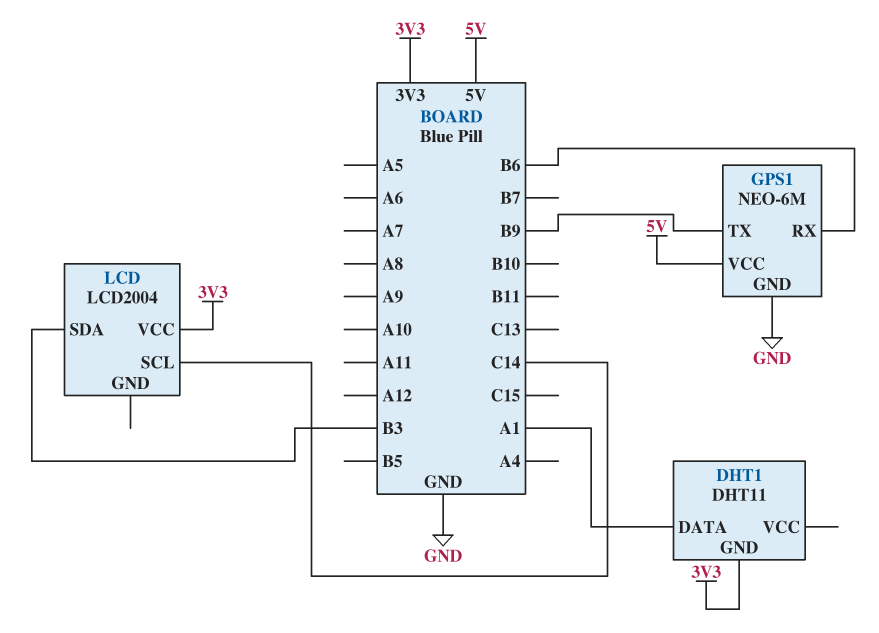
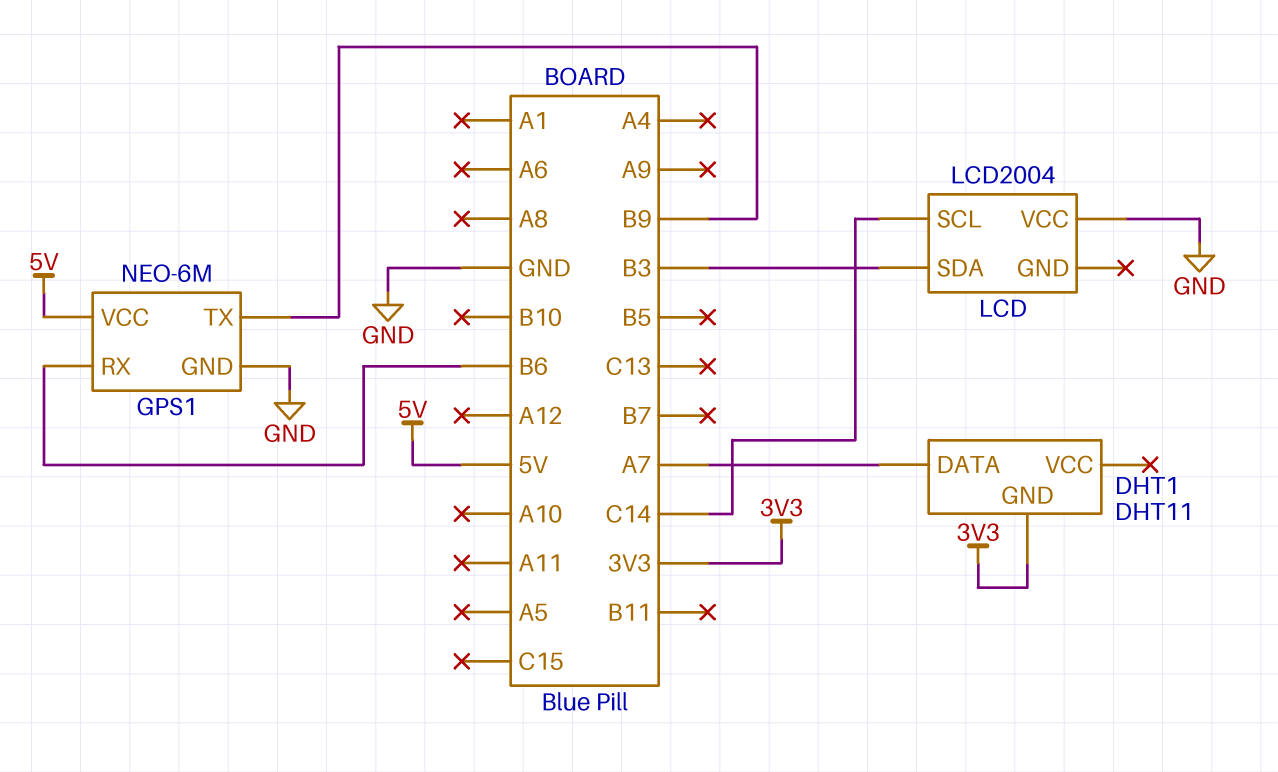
DHT1 pin DATA: A1 -> A7
LCD pin VCC: 3V3 -> GND

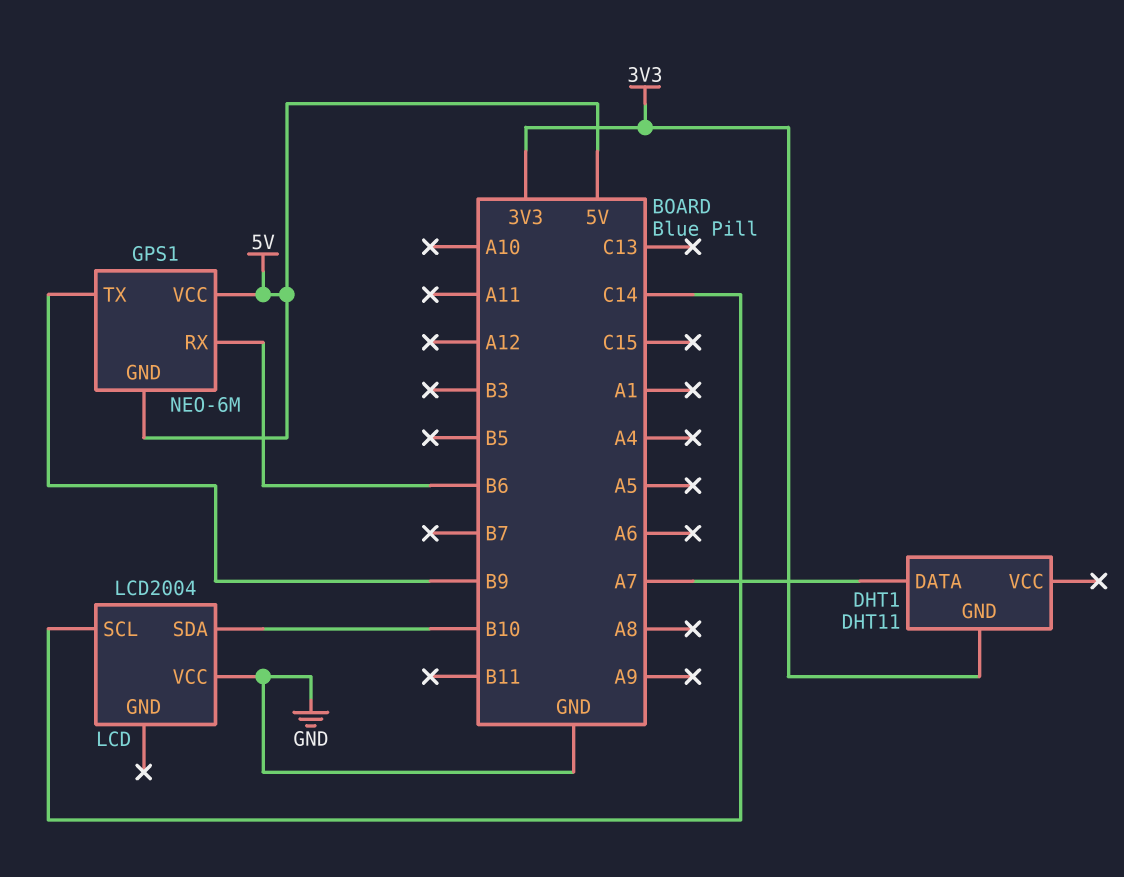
GPS1 pin GND: GND -> 5V
LCD pin SDA: B3 -> B10

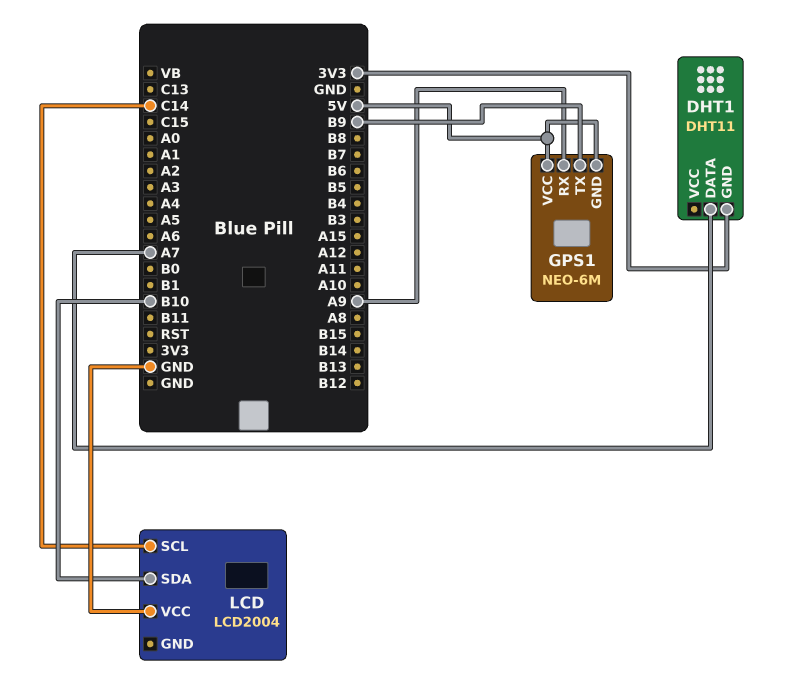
GPS1 pin RX: B6 -> A9

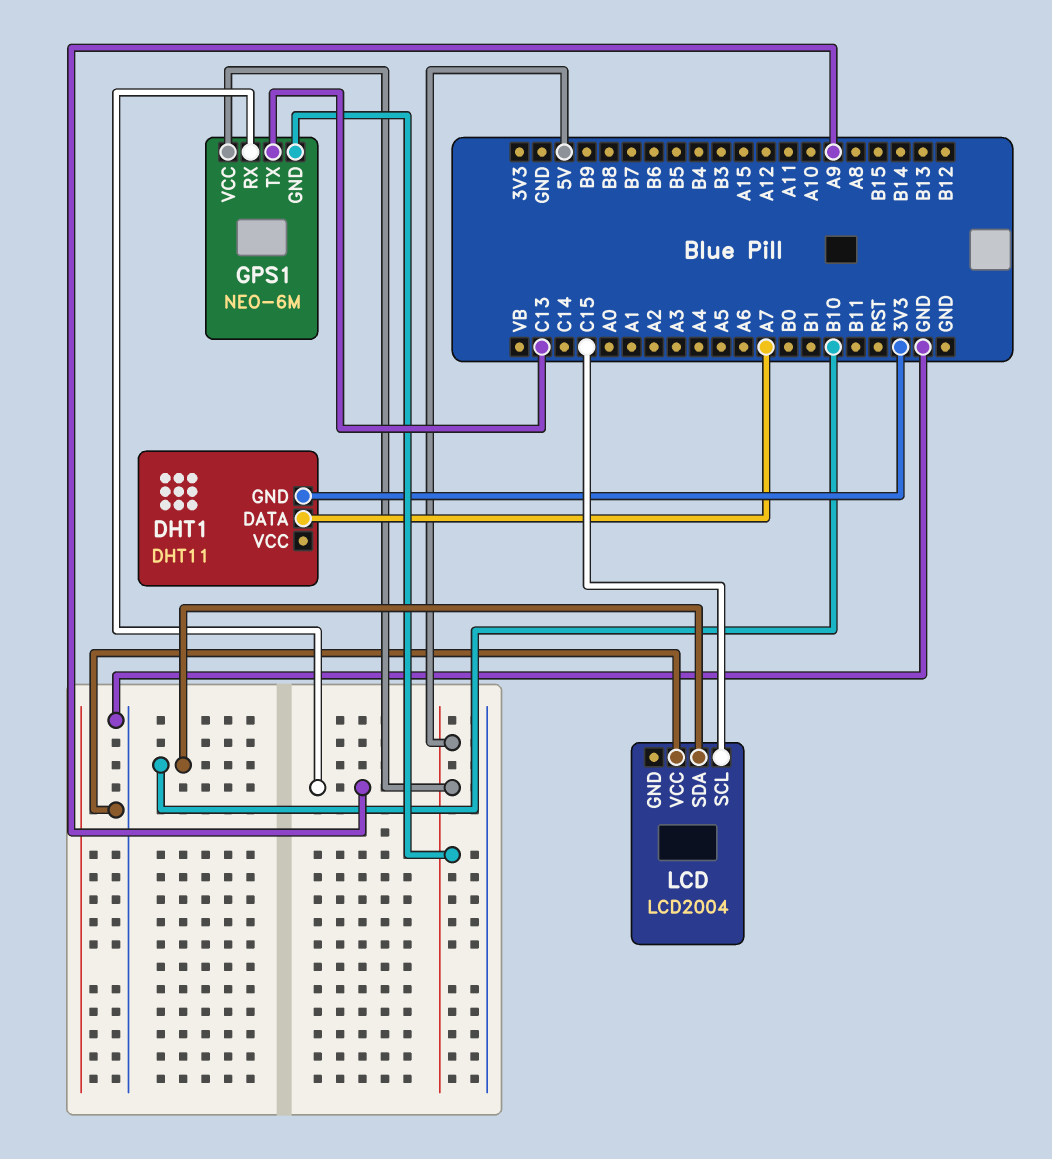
GPS1 pin TX: B9 -> C13
LCD pin SCL: C14 -> C15

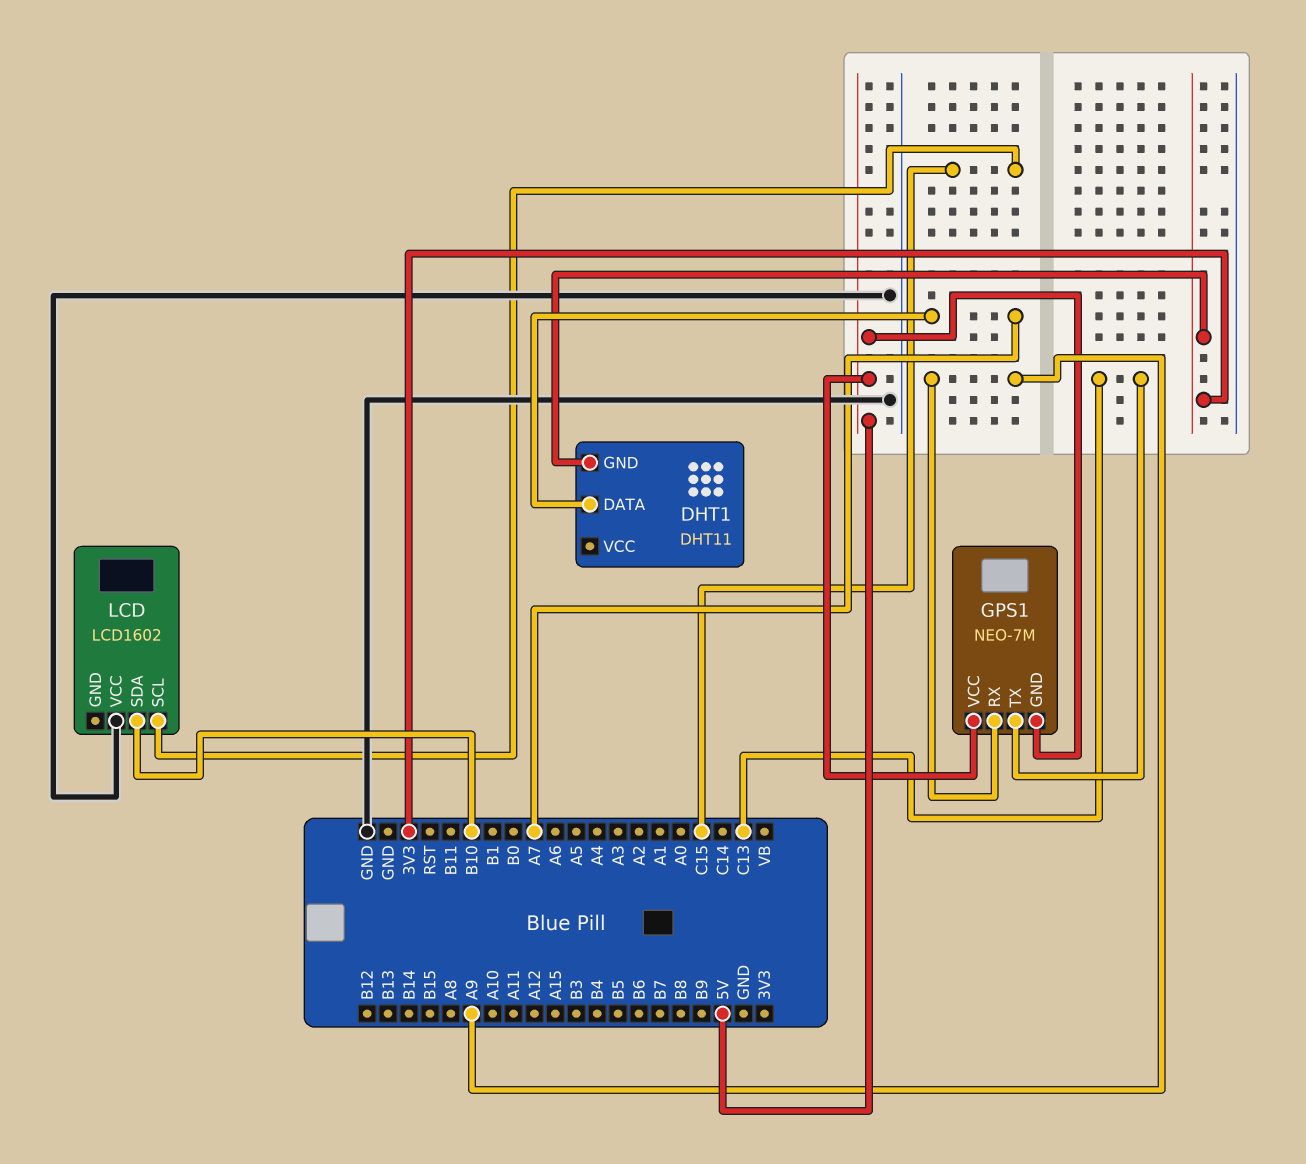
GPS1: NEO-6M -> NEO-7M
LCD: LCD2004 -> LCD1602

